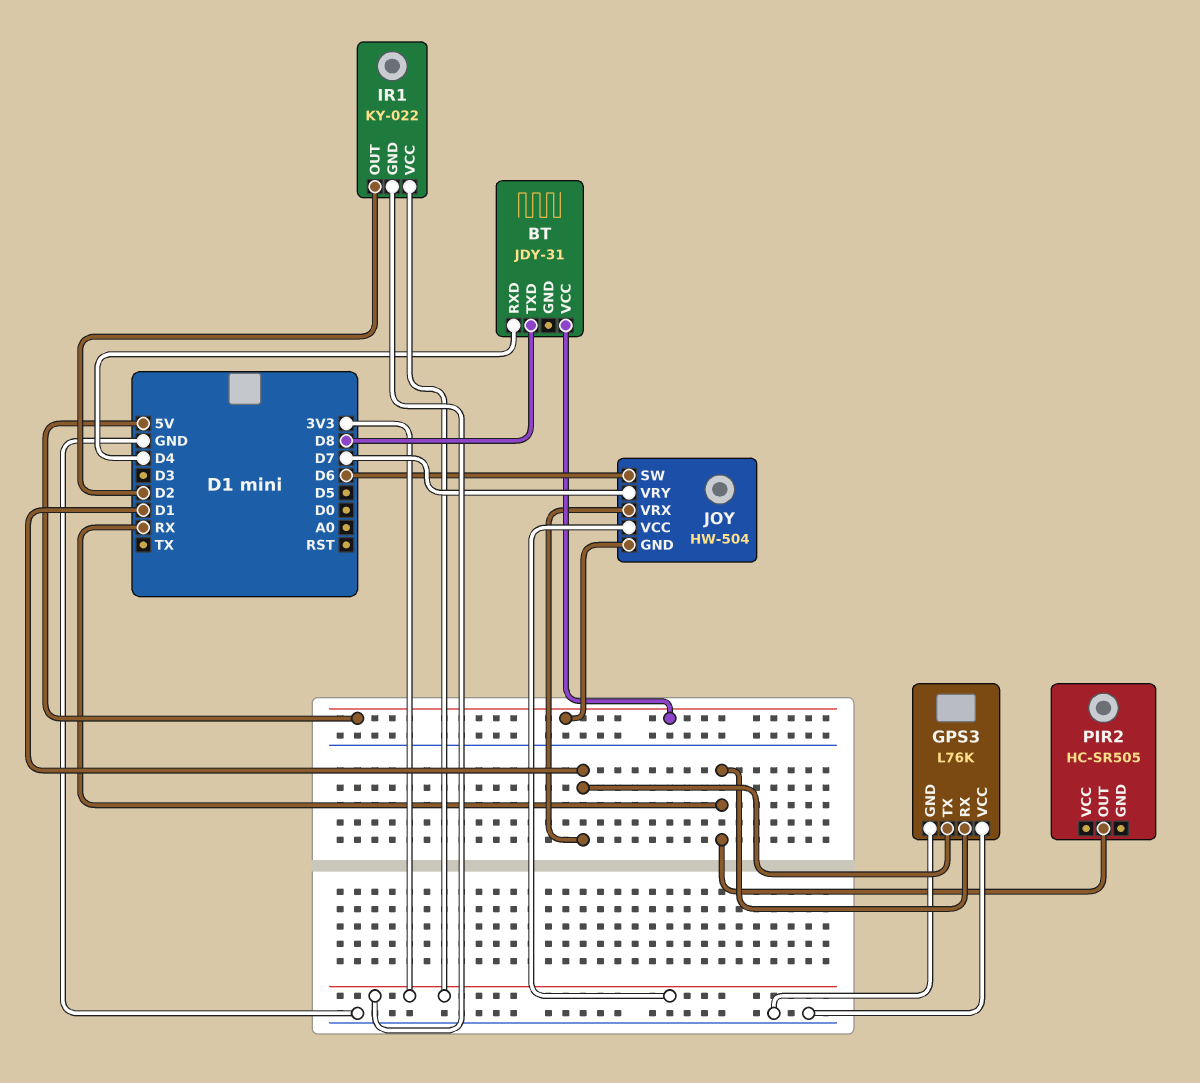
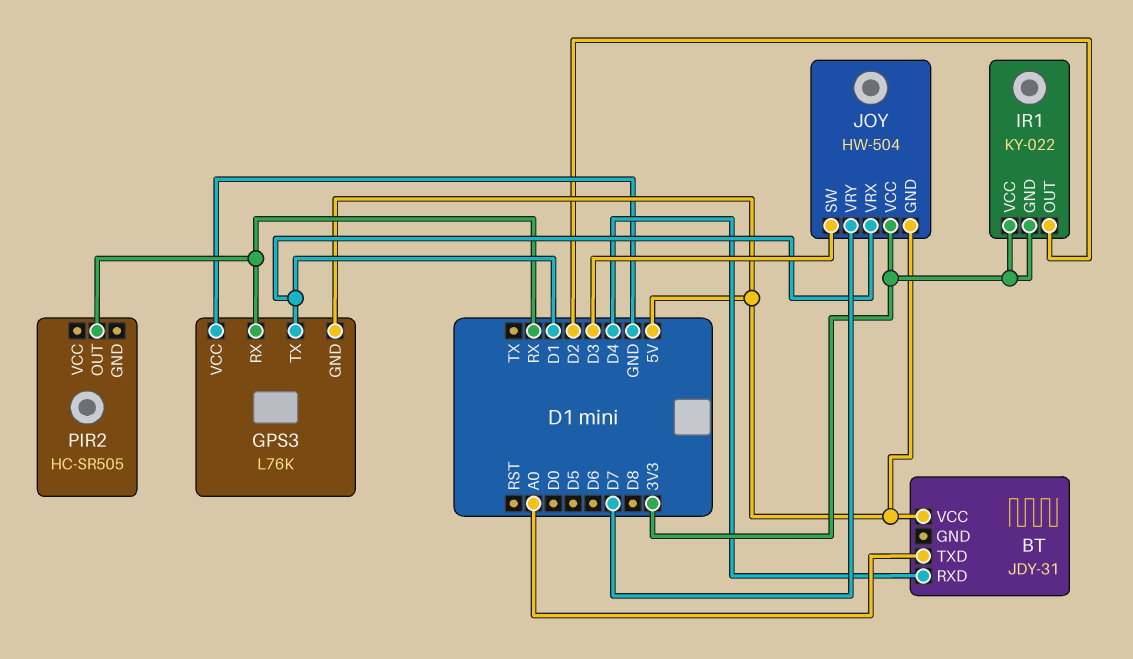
BT pin TXD: D8 -> A0
GPS3 pin GND: GND -> 5V
JOY pin SW: D6 -> D3

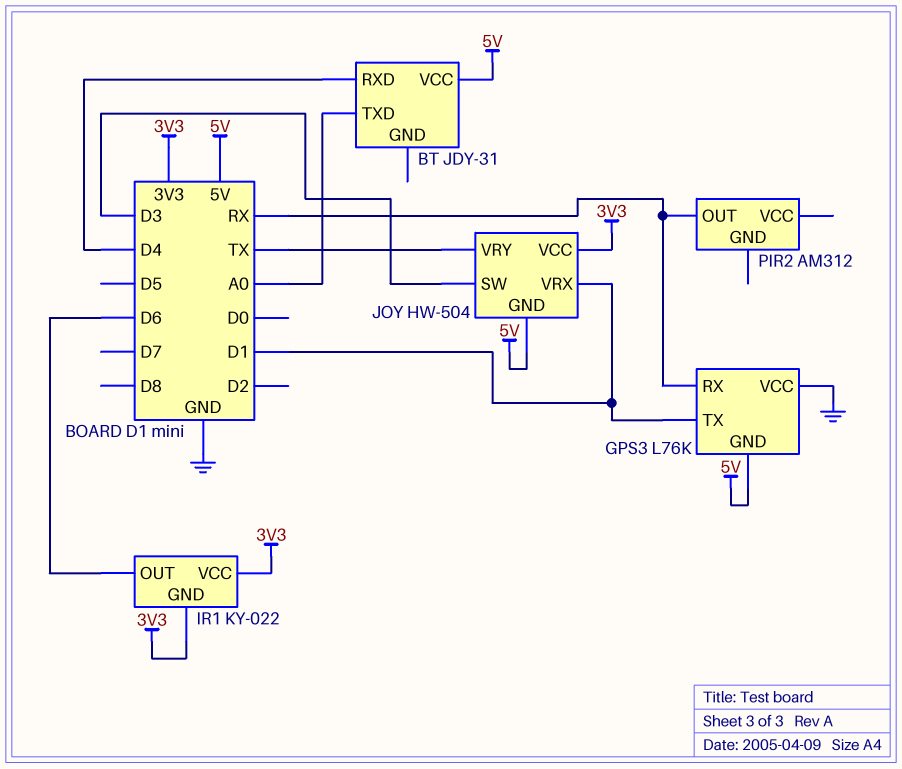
IR1 pin OUT: D2 -> D6
JOY pin VRY: D7 -> TX
PIR2: HC-SR505 -> AM312

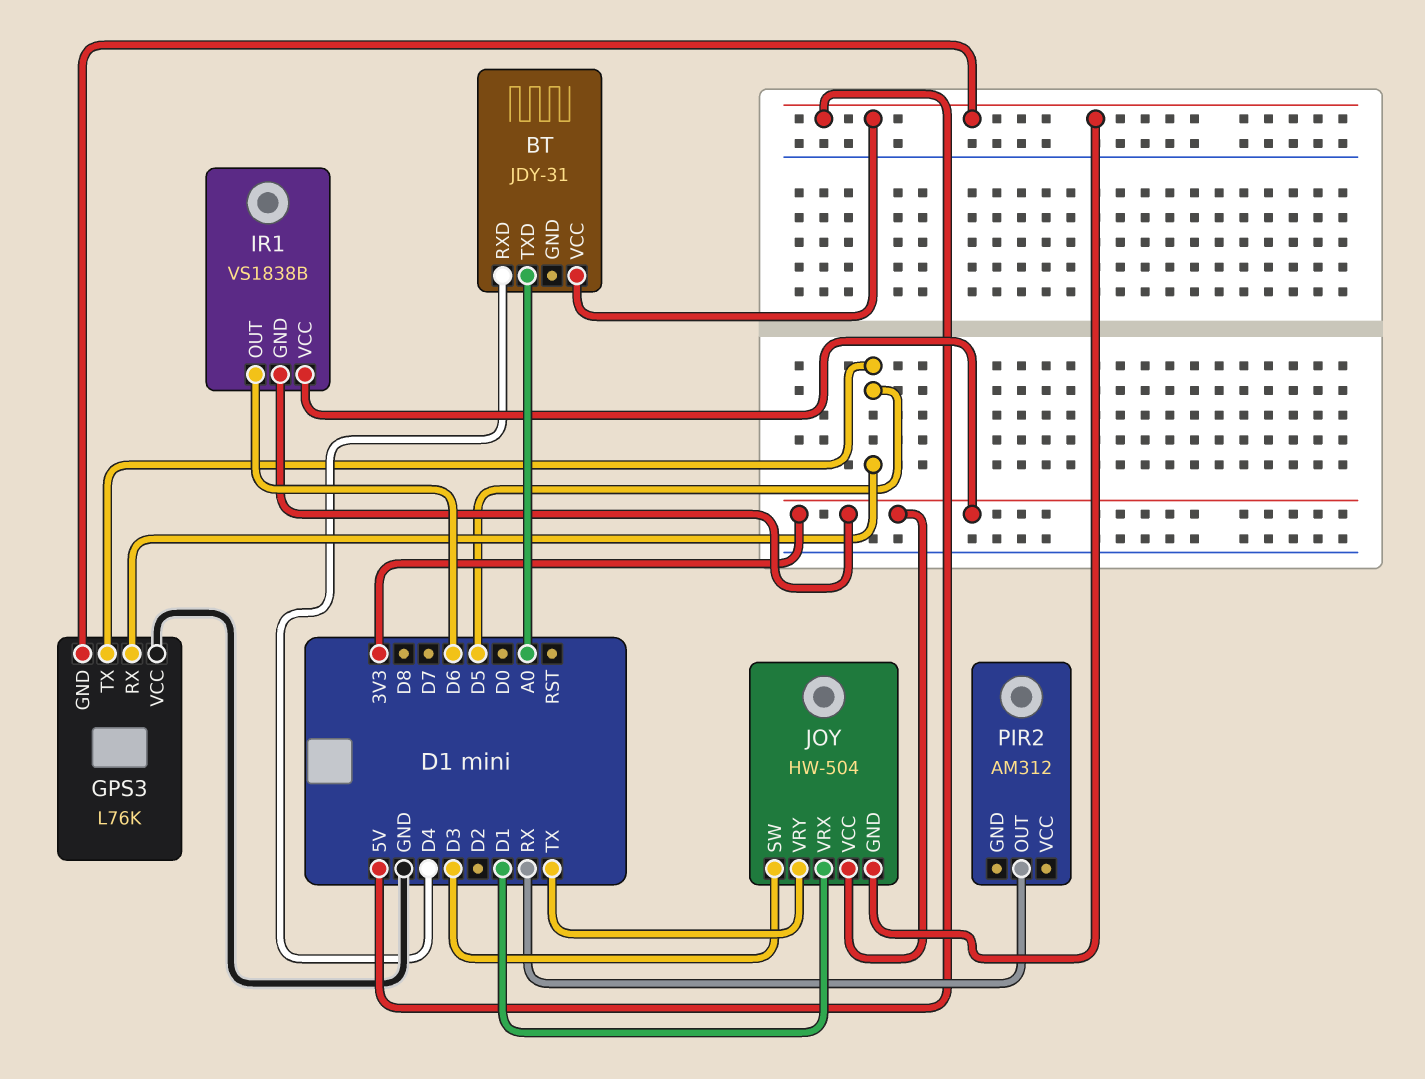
GPS3 pin RX: RX -> D5
GPS3 pin TX: D1 -> D5
IR1: KY-022 -> VS1838B

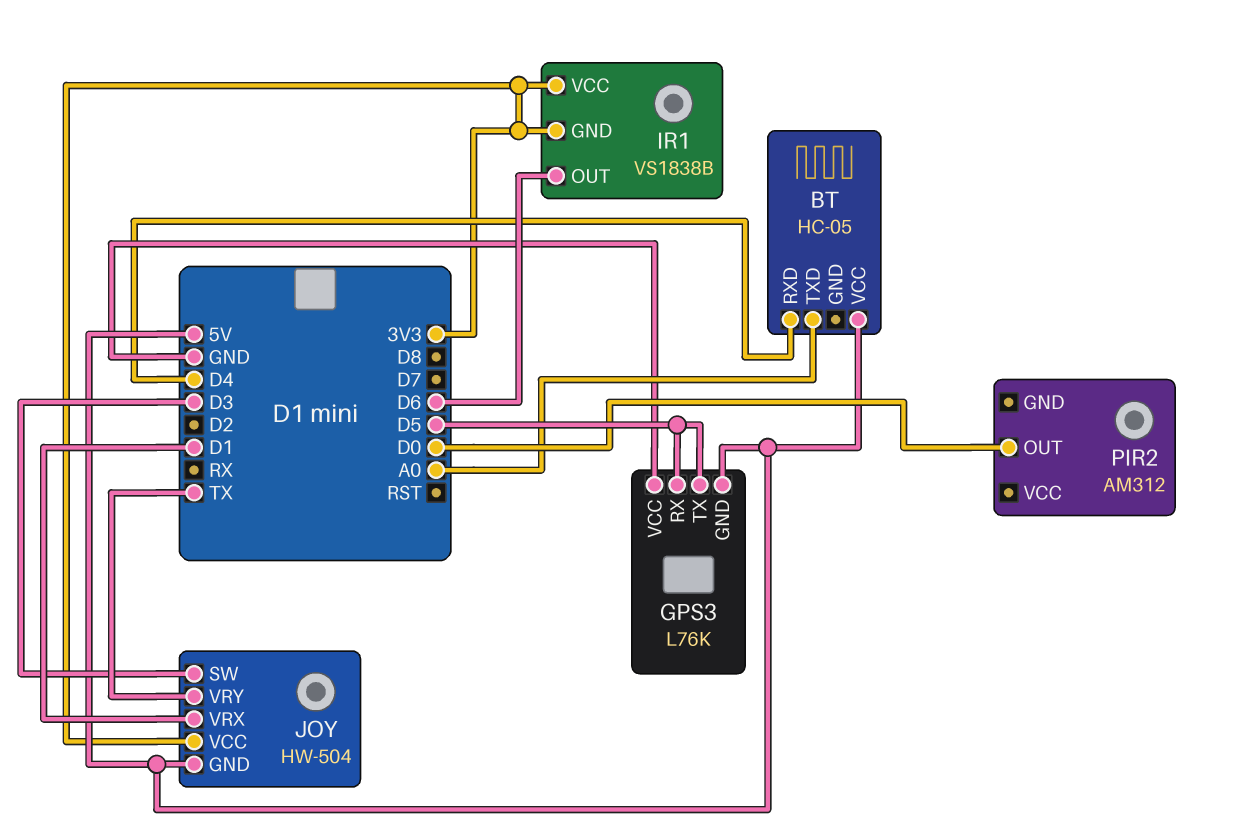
BT: JDY-31 -> HC-05
PIR2 pin OUT: RX -> D0

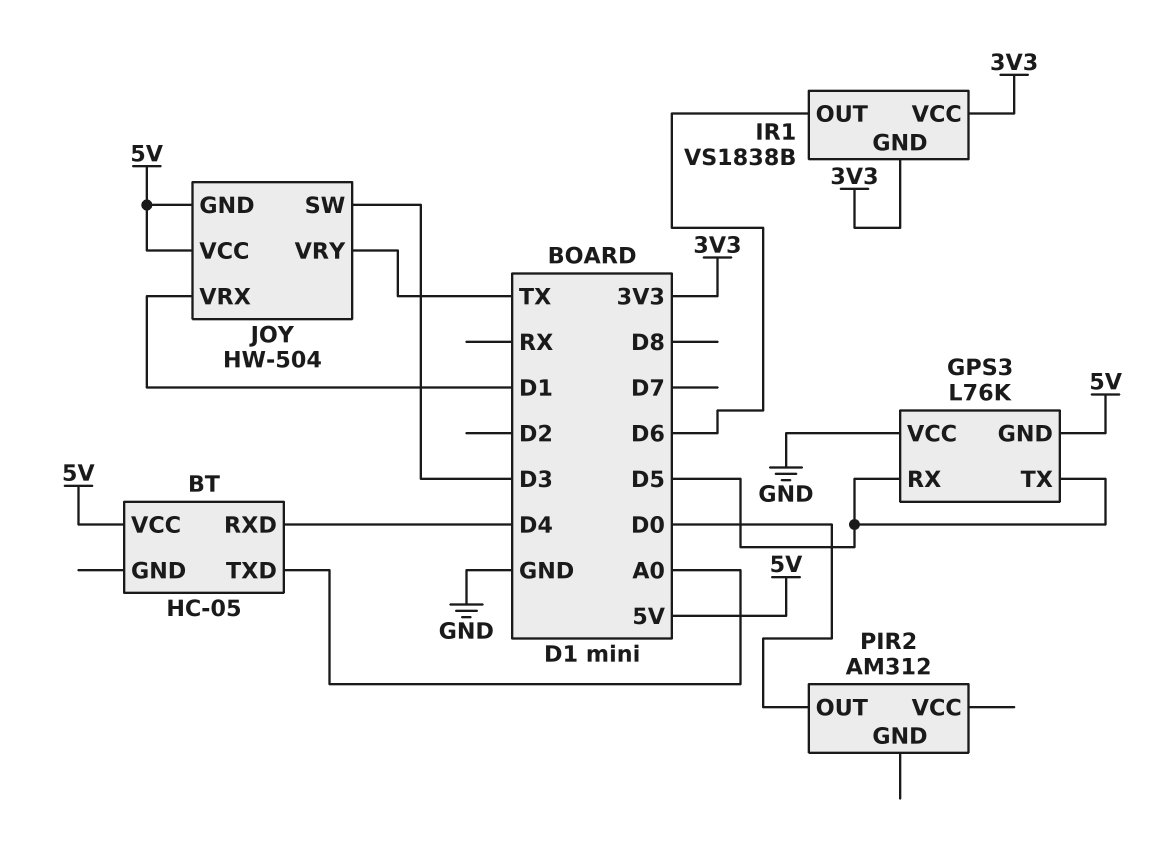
JOY pin VCC: 3V3 -> 5V

